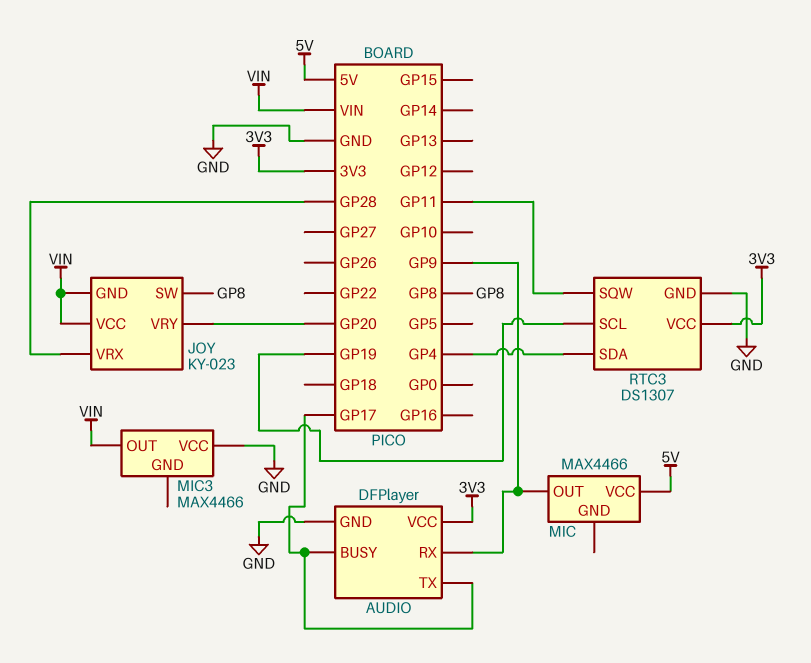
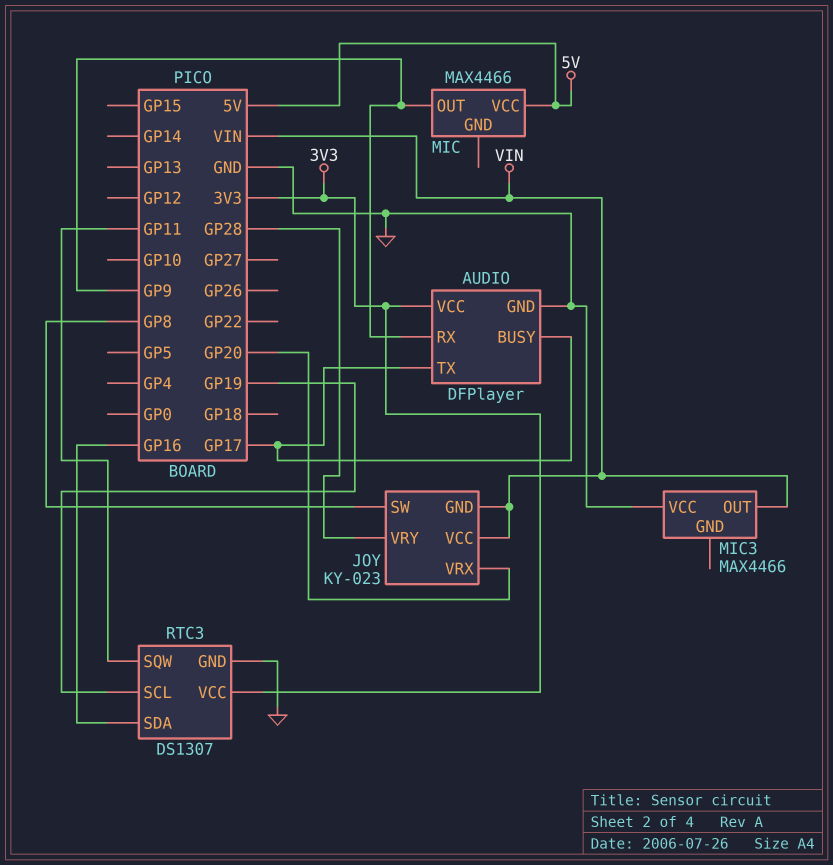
JOY pin VRX: GP28 -> GP20
JOY pin VRY: GP20 -> GP28
RTC3 pin SDA: GP4 -> GP16

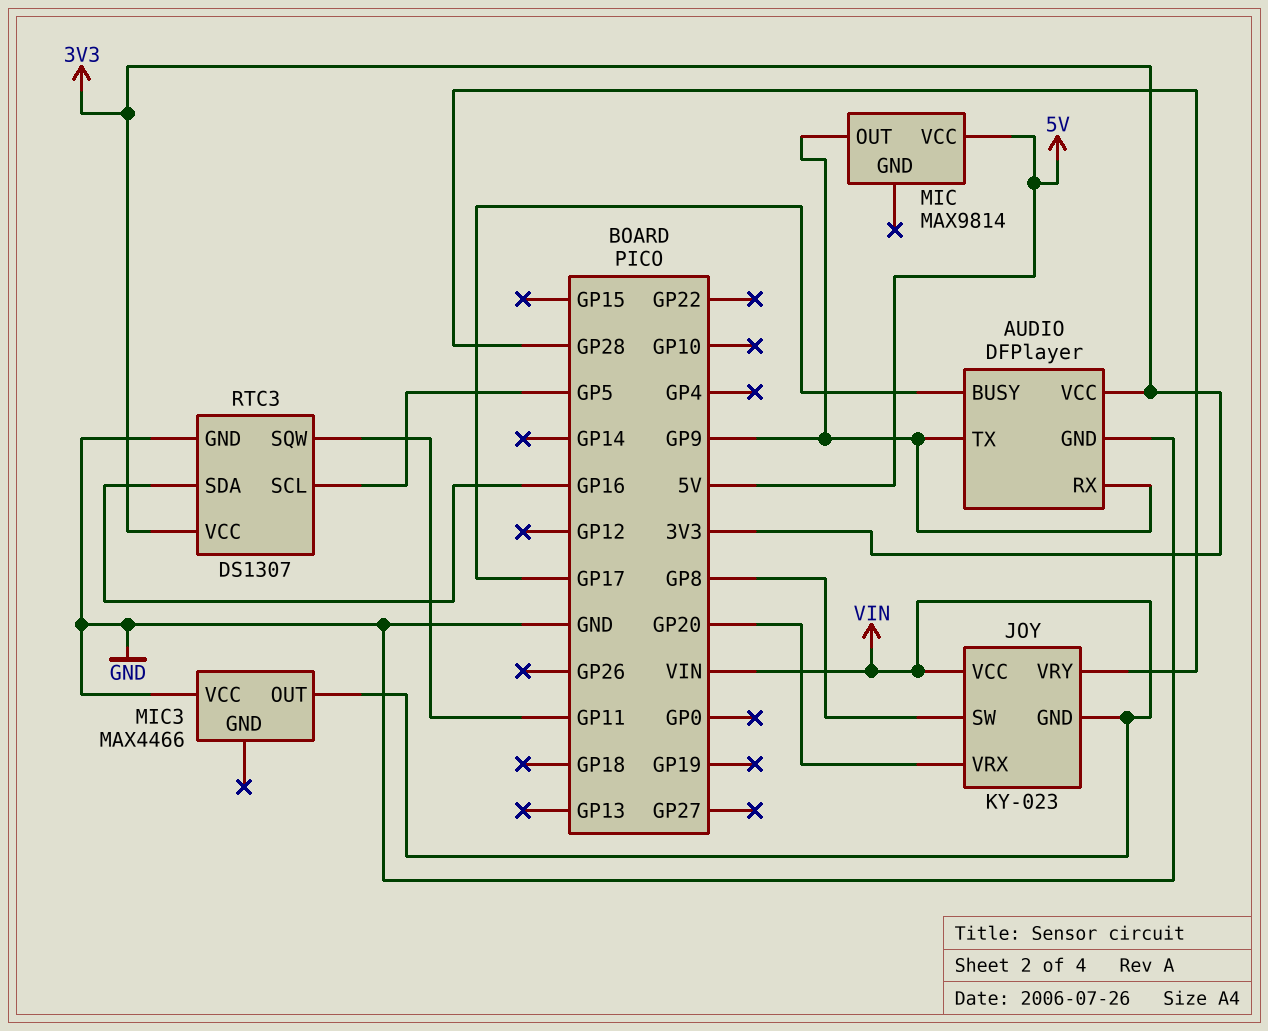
AUDIO pin TX: GP17 -> GP9
MIC: MAX4466 -> MAX9814
RTC3 pin SCL: GP19 -> GP5

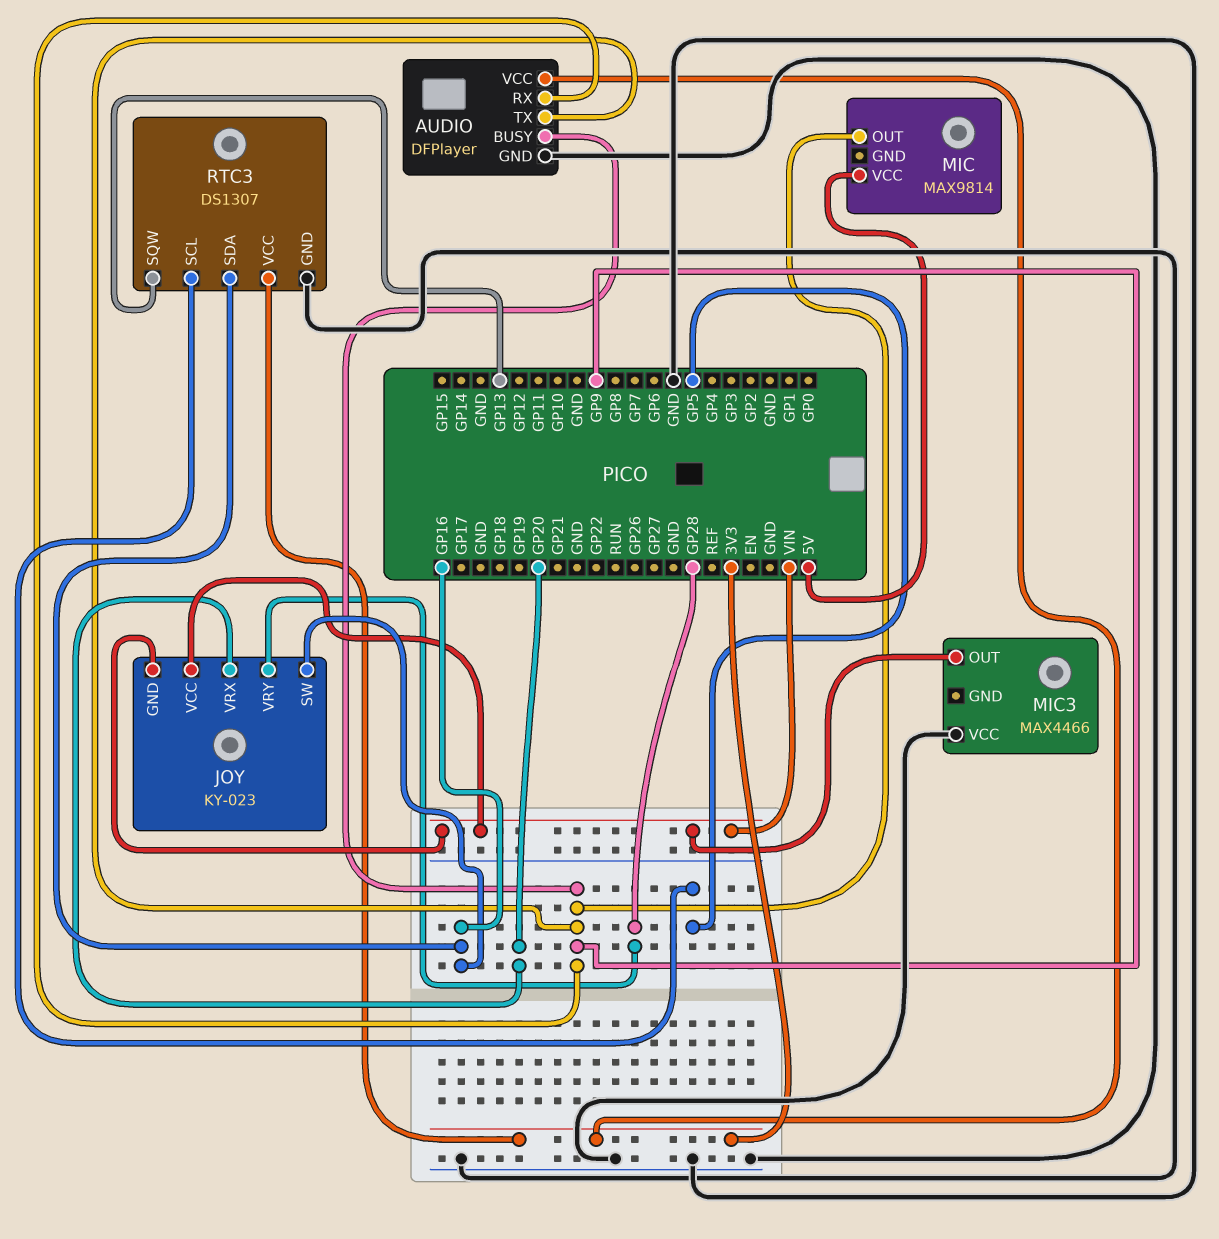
AUDIO pin BUSY: GP17 -> GP9
JOY pin SW: GP8 -> GP16
RTC3 pin SQW: GP11 -> GP13

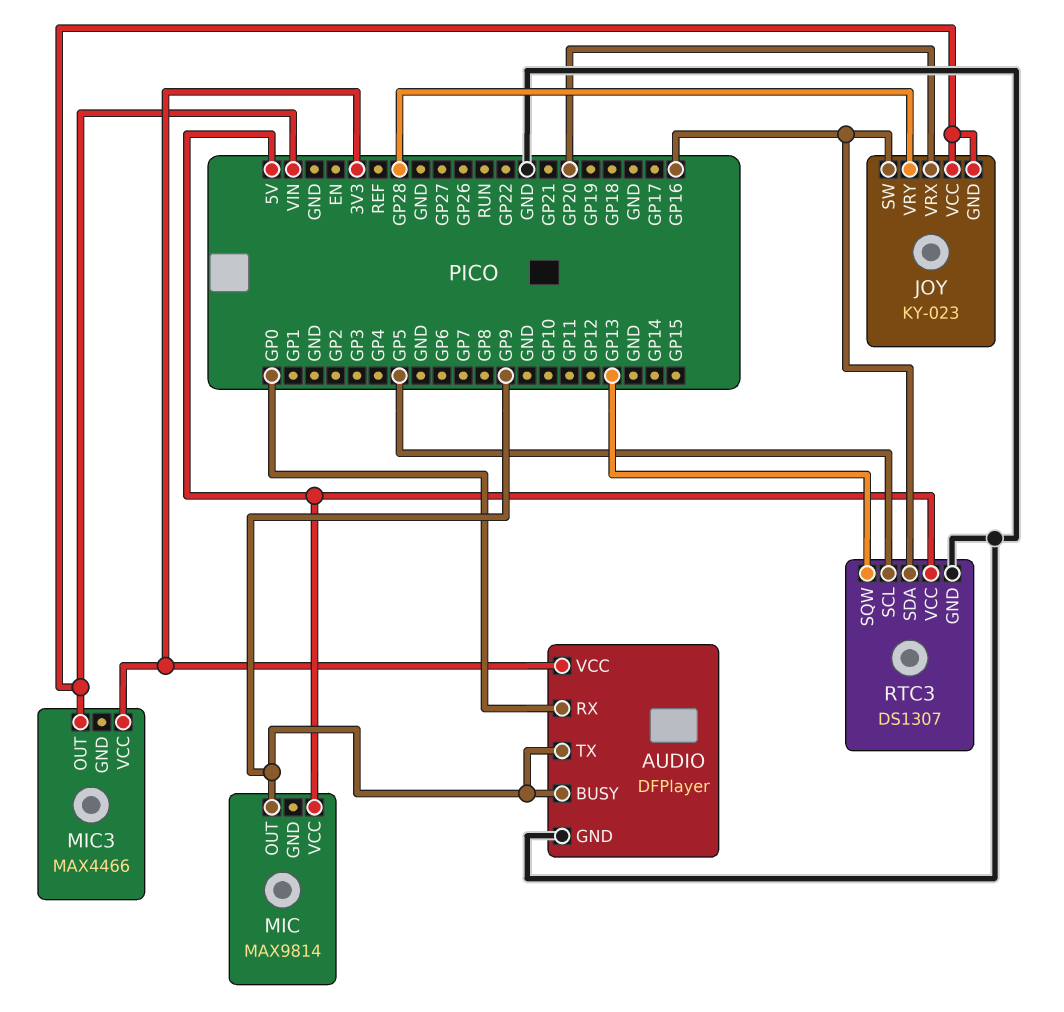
AUDIO pin RX: GP9 -> GP0
MIC3 pin VCC: GND -> 3V3
RTC3 pin VCC: 3V3 -> 5V

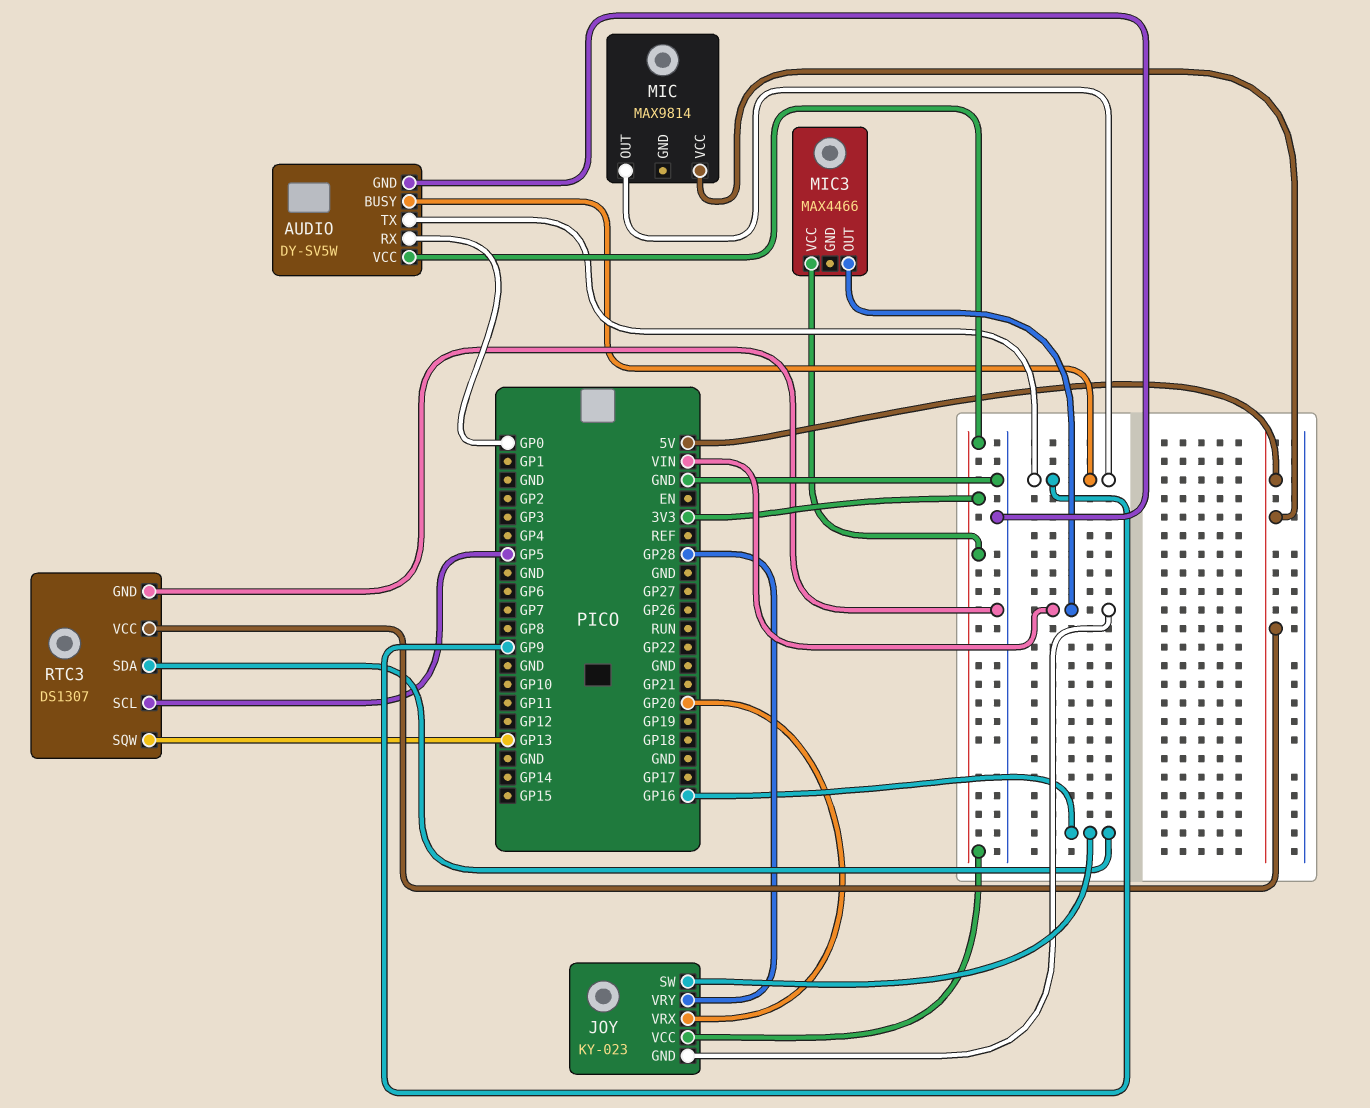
AUDIO: DFPlayer -> DY-SV5W
JOY pin VCC: VIN -> 3V3

